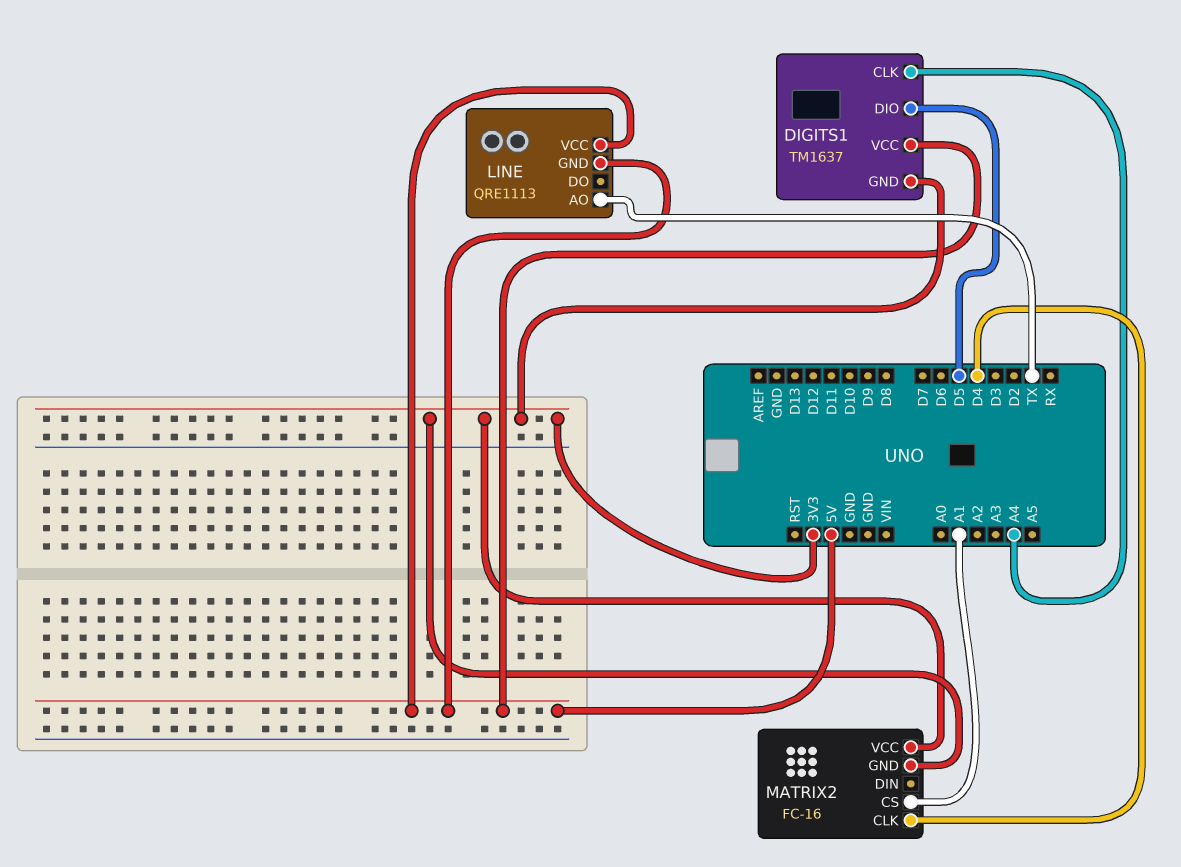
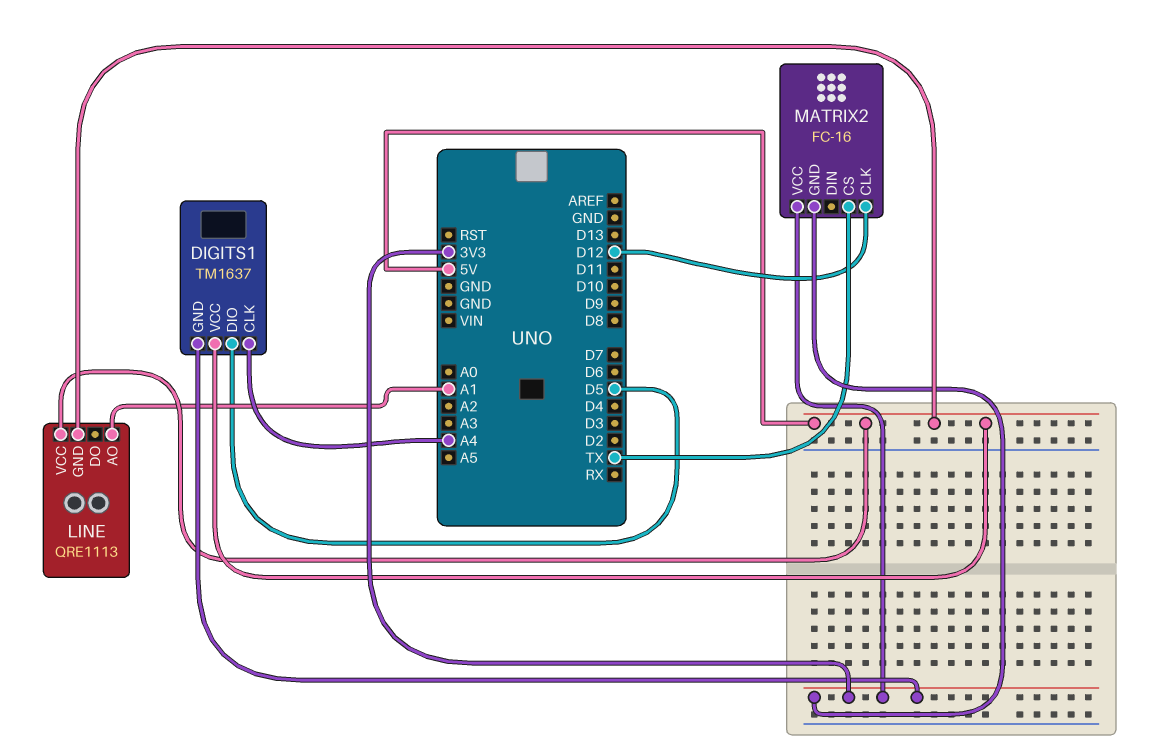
LINE pin AO: TX -> A1
MATRIX2 pin CLK: D4 -> D12
MATRIX2 pin CS: A1 -> TX

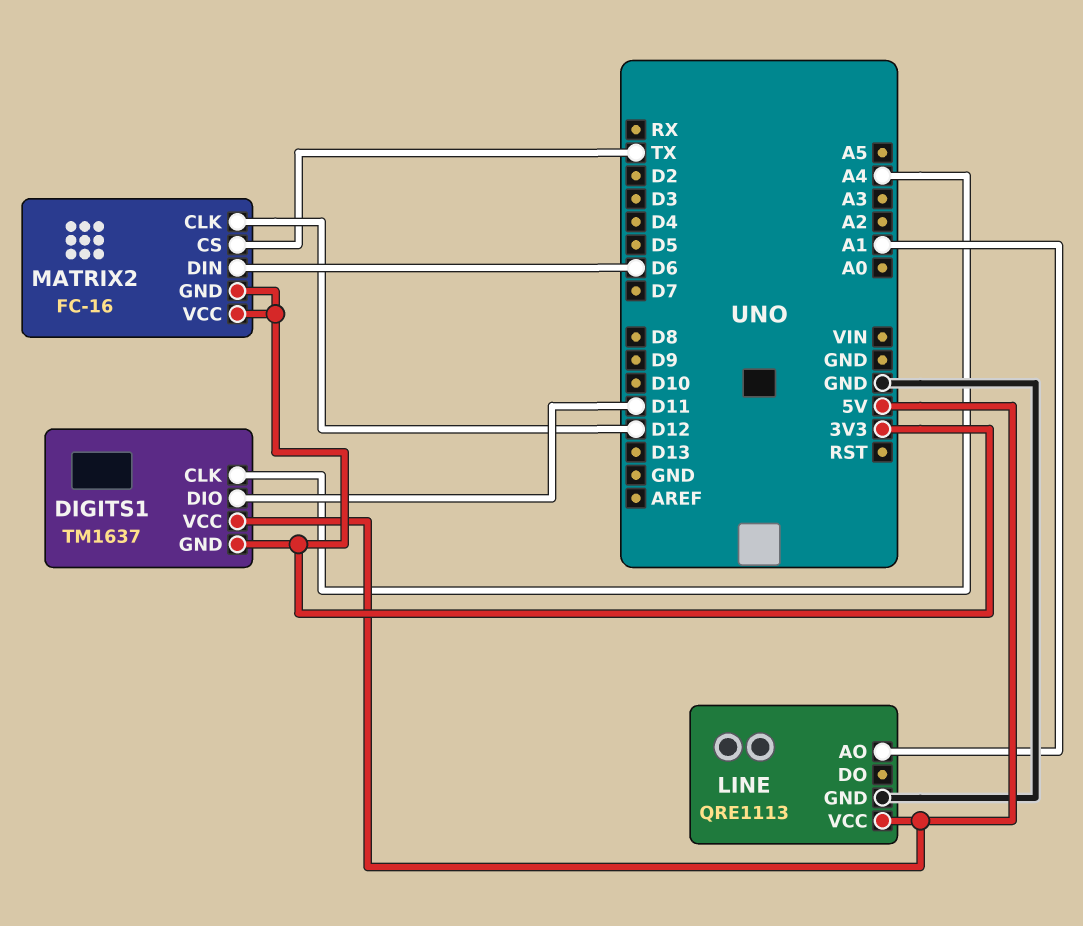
DIGITS1 pin DIO: D5 -> D11
LINE pin GND: 5V -> GND
MATRIX2 pin DIN: none -> D6

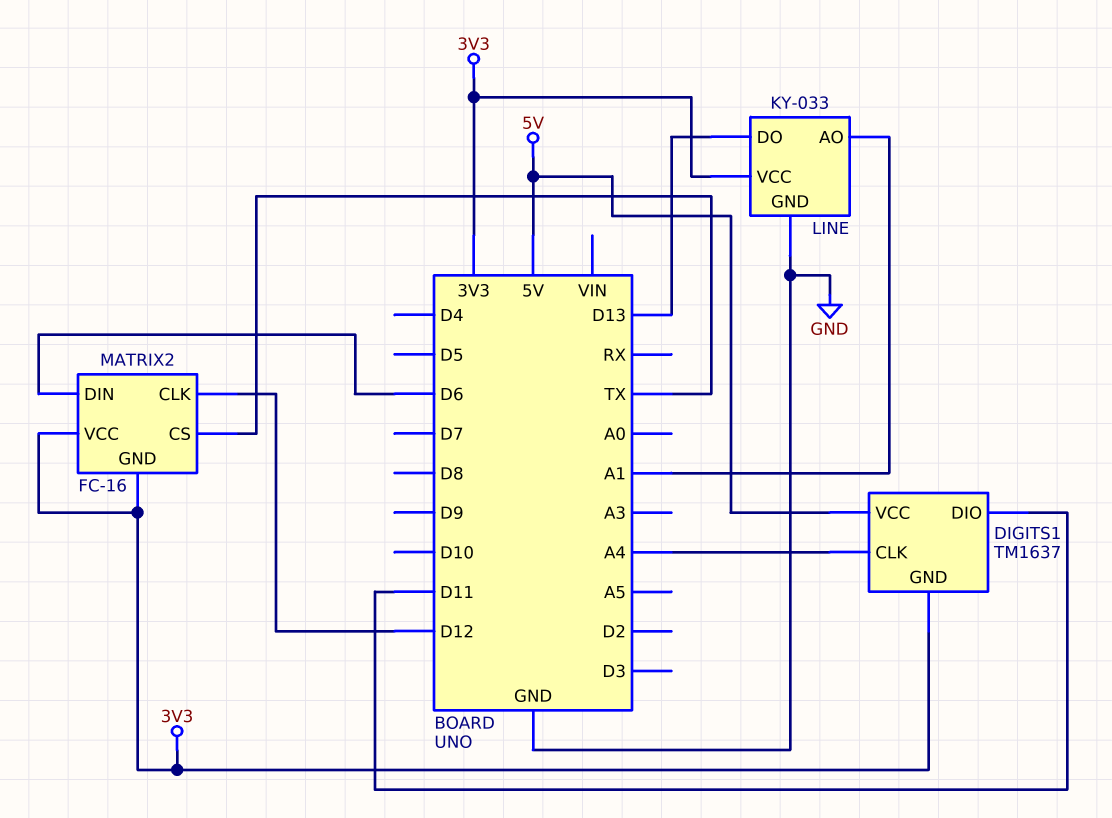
LINE: QRE1113 -> KY-033
LINE pin DO: none -> D13
LINE pin VCC: 5V -> 3V3

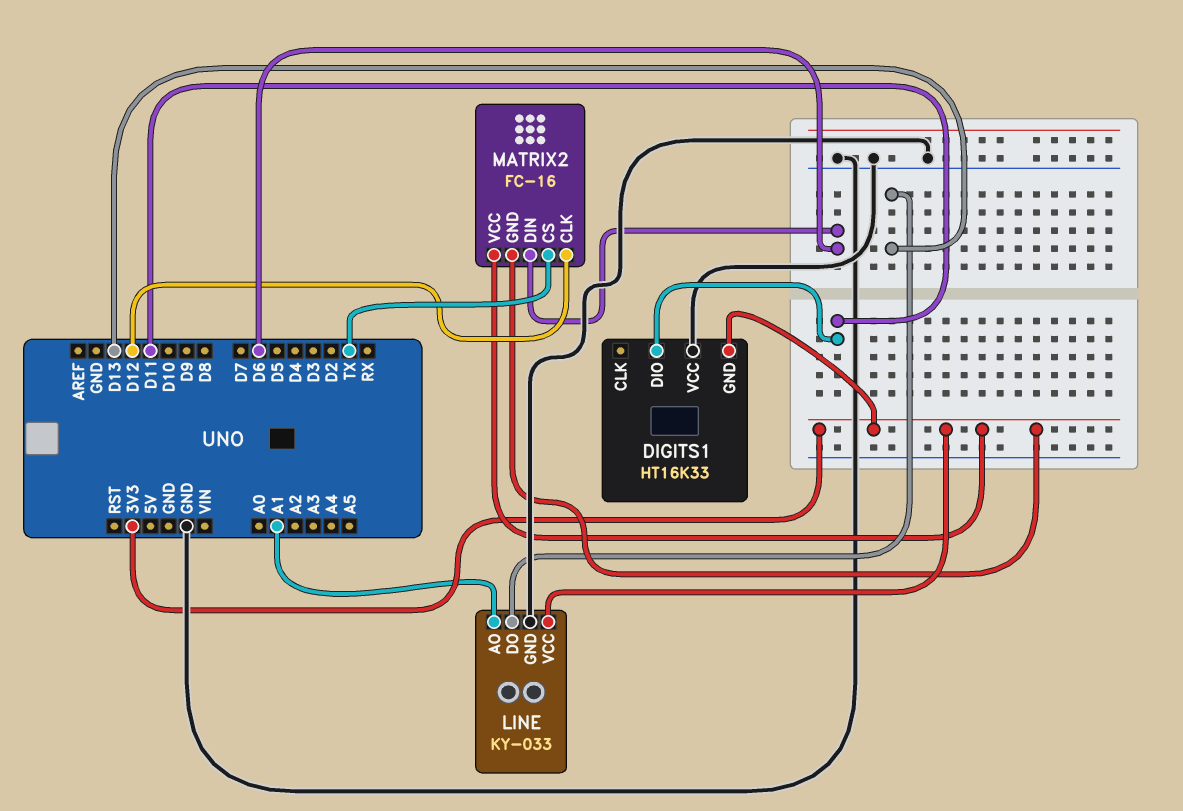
DIGITS1: TM1637 -> HT16K33
DIGITS1 pin CLK: A4 -> none
DIGITS1 pin VCC: 5V -> GND

